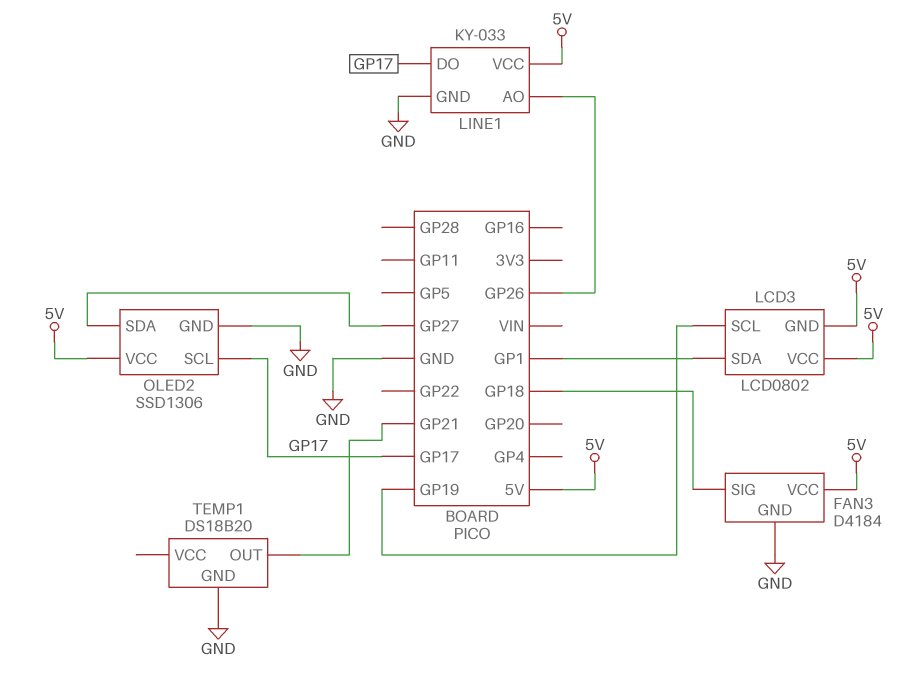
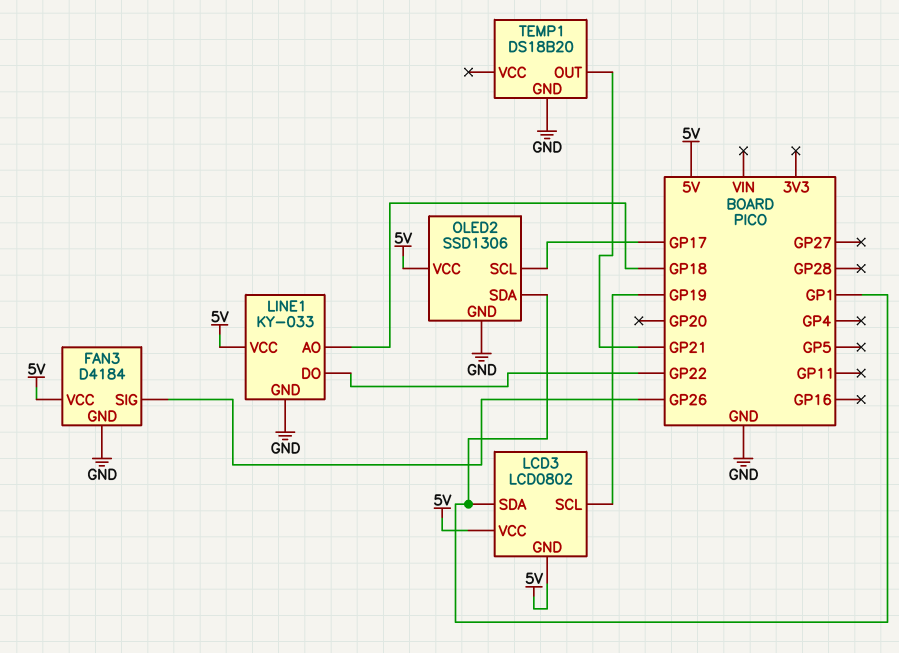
FAN3 pin SIG: GP18 -> GP26
LINE1 pin AO: GP26 -> GP18
LINE1 pin DO: GP17 -> GP22
OLED2 pin SDA: GP27 -> GP1

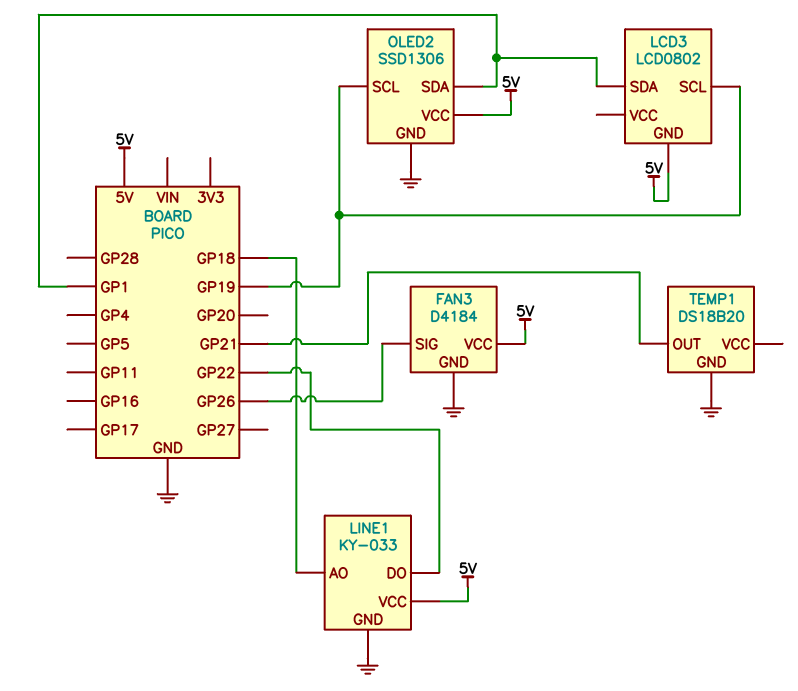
LCD3 pin VCC: 5V -> none
OLED2 pin SCL: GP17 -> GP19

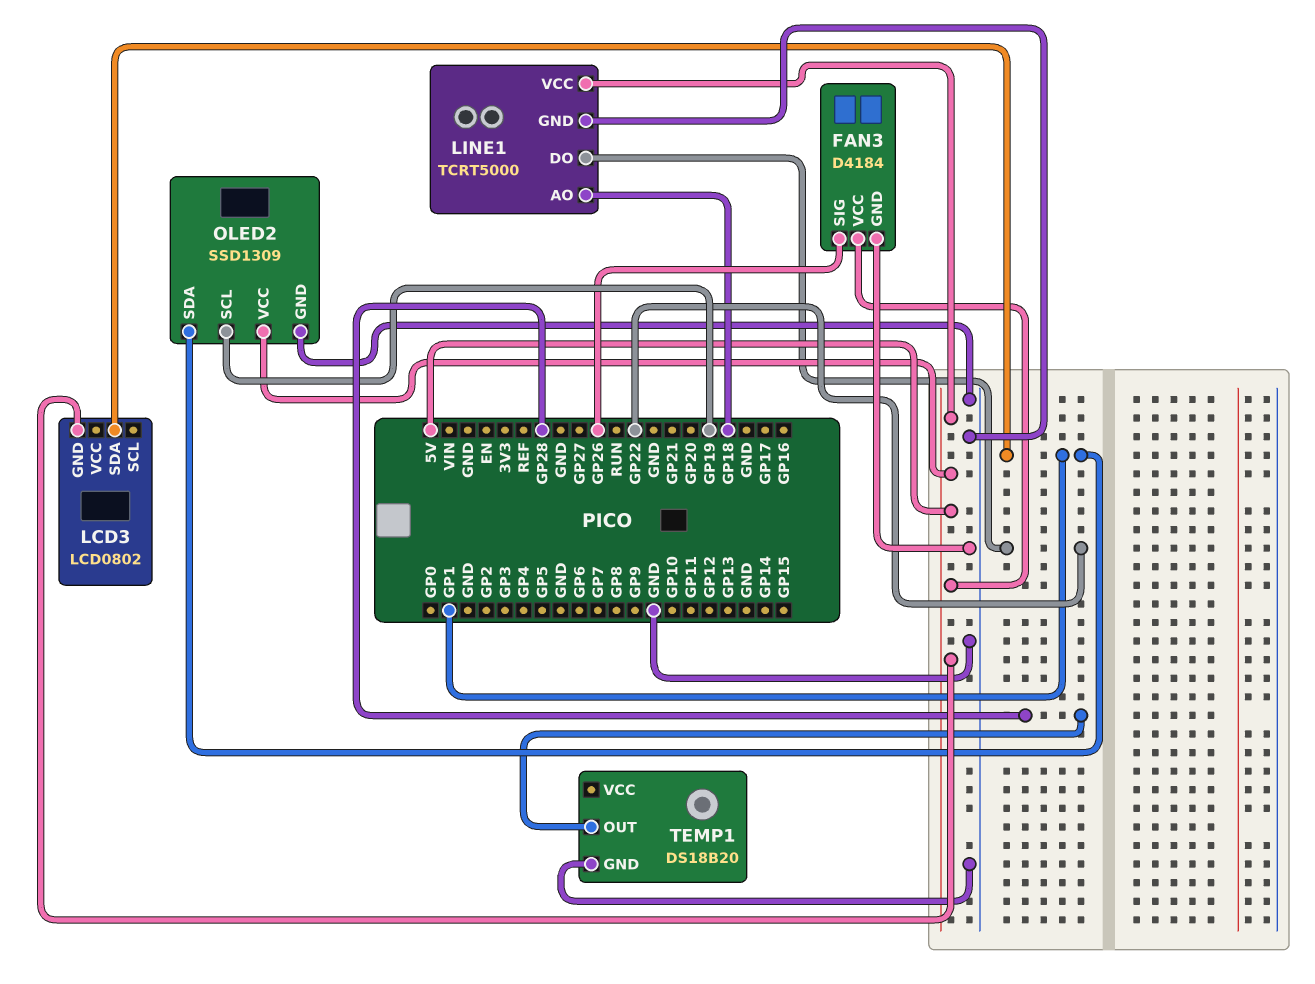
LCD3 pin SCL: GP19 -> none
LINE1: KY-033 -> TCRT5000
OLED2: SSD1306 -> SSD1309
TEMP1 pin OUT: GP21 -> GP28

